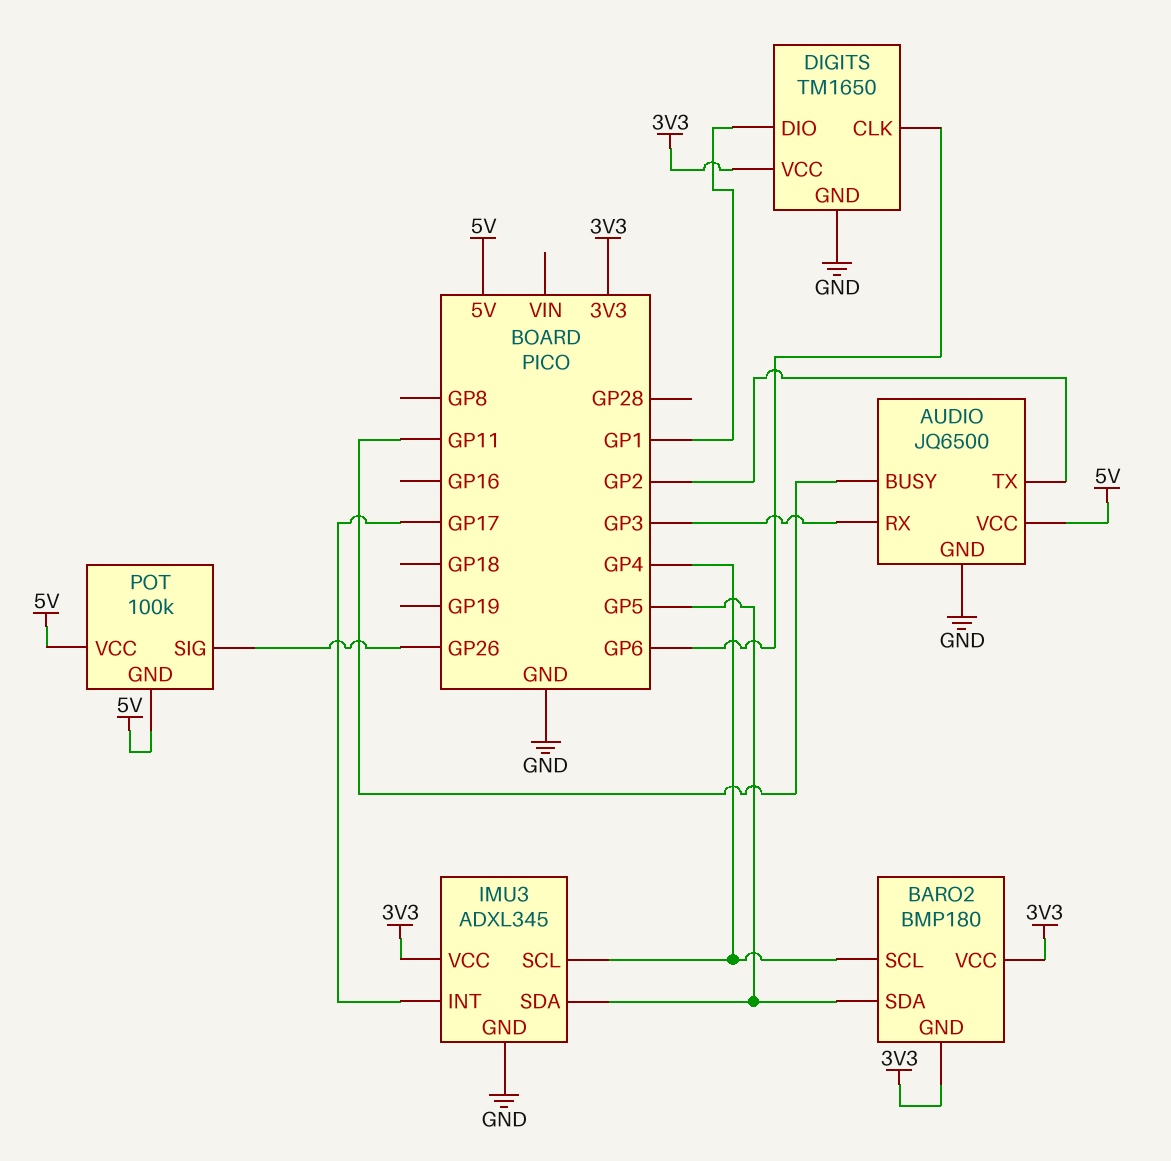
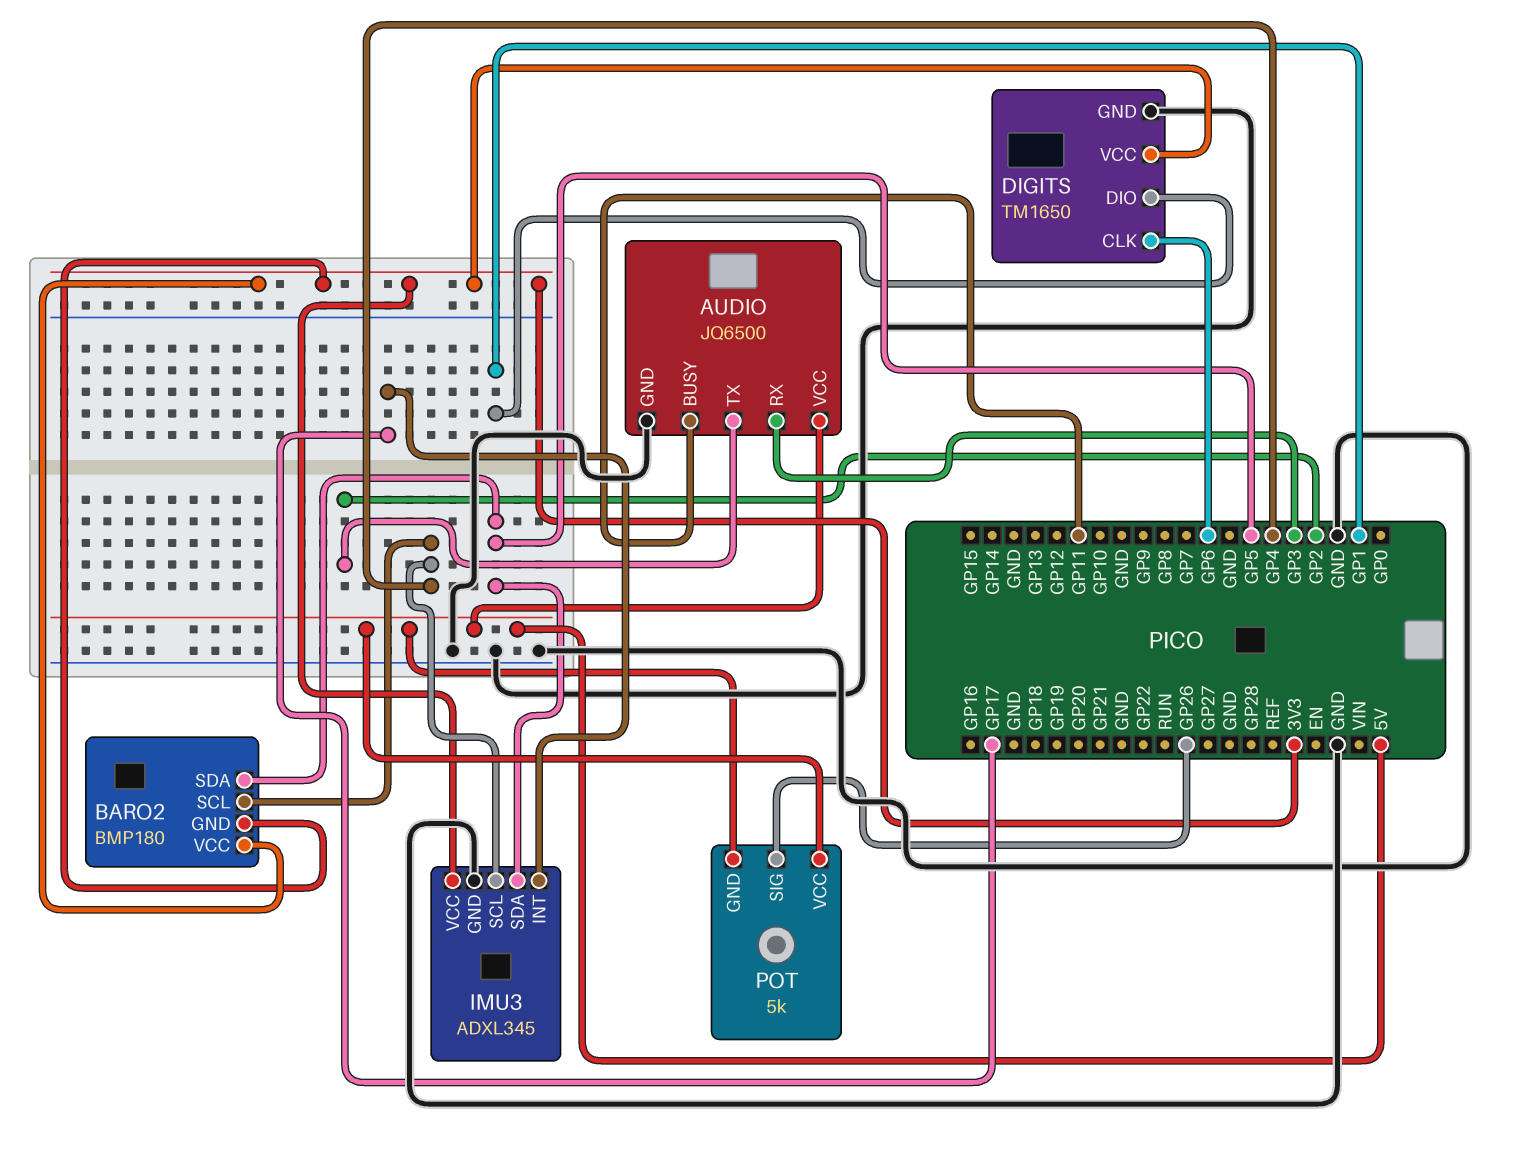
POT: 100k -> 5k

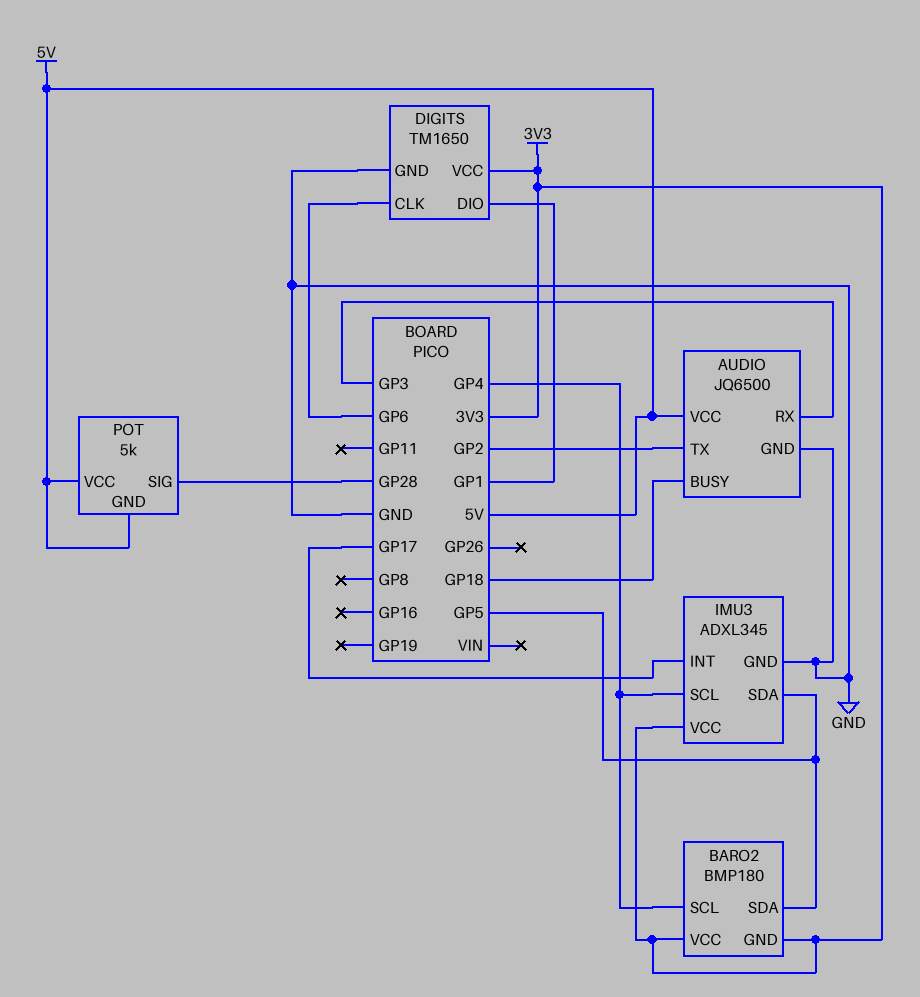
AUDIO pin BUSY: GP11 -> GP18
POT pin SIG: GP26 -> GP28

